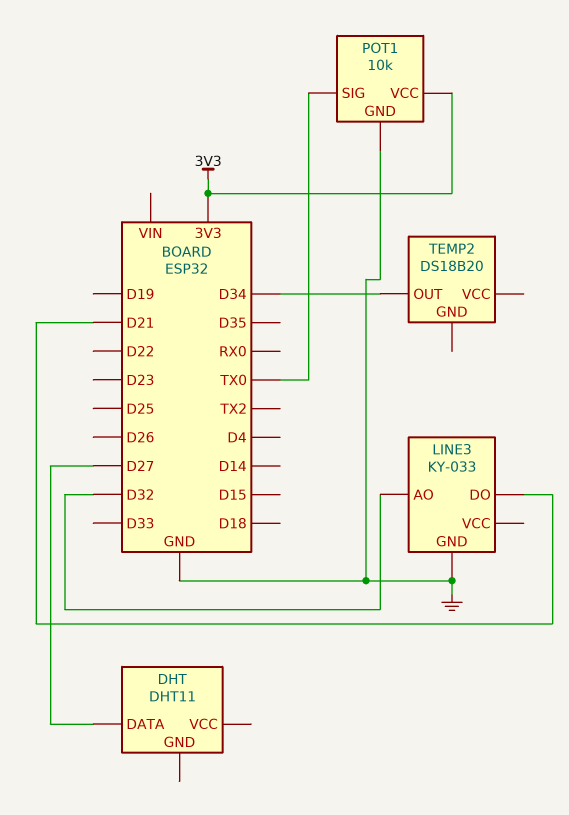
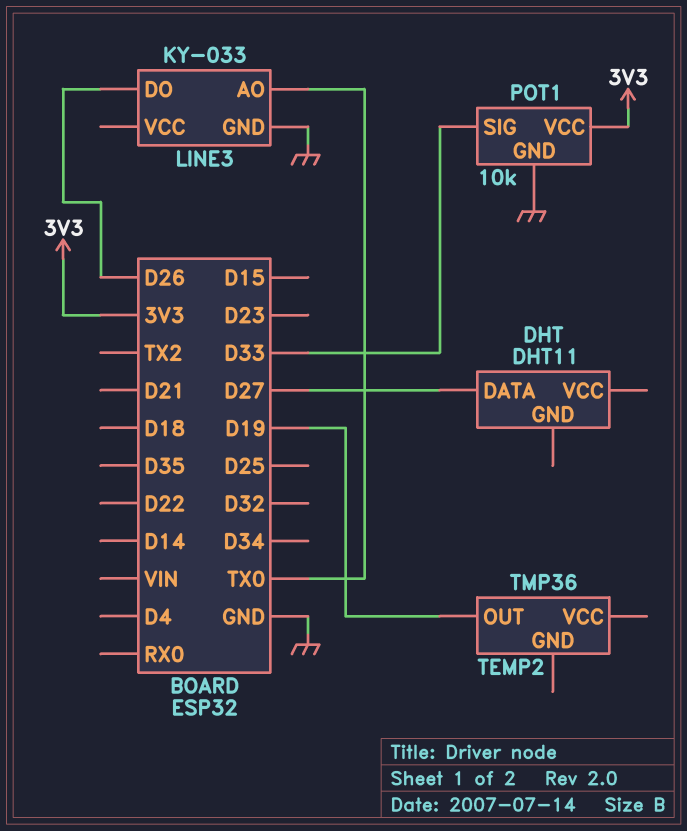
LINE3 pin AO: D32 -> TX0
LINE3 pin DO: D21 -> D26
POT1 pin SIG: TX0 -> D33
TEMP2: DS18B20 -> TMP36
TEMP2 pin OUT: D34 -> D19

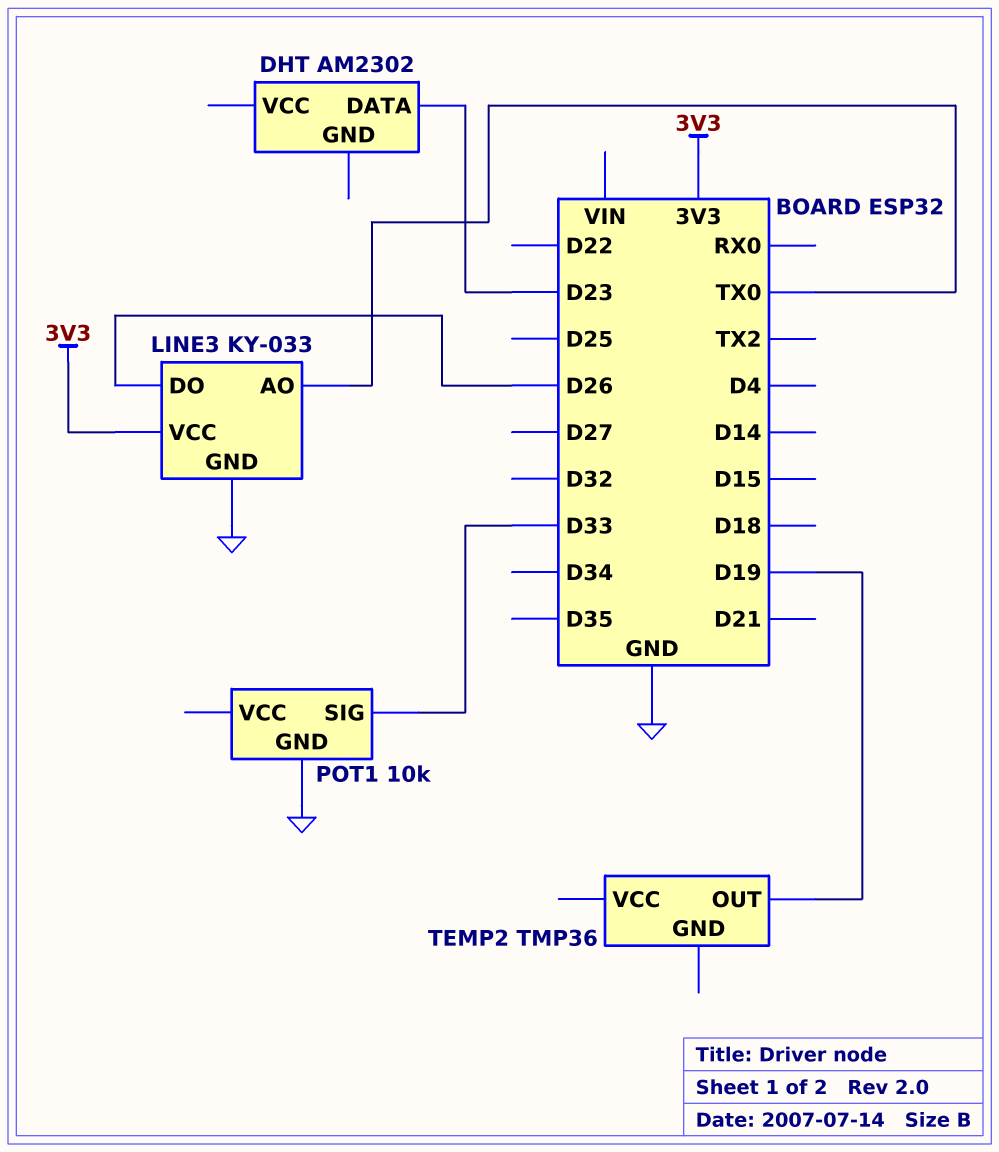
DHT: DHT11 -> AM2302
DHT pin DATA: D27 -> D23
LINE3 pin VCC: none -> 3V3
POT1 pin VCC: 3V3 -> none

